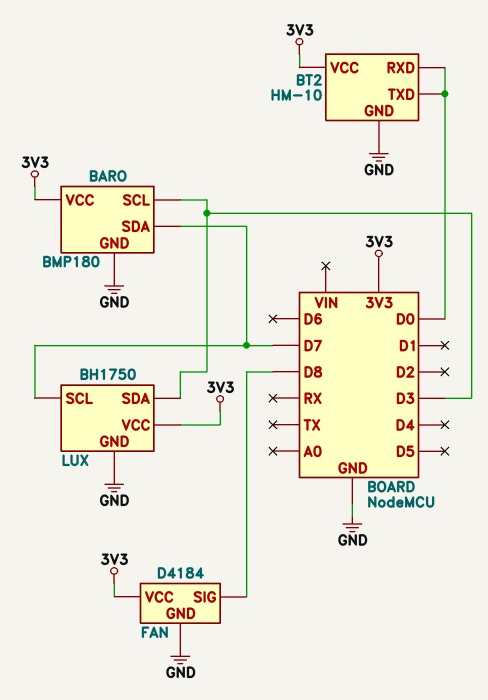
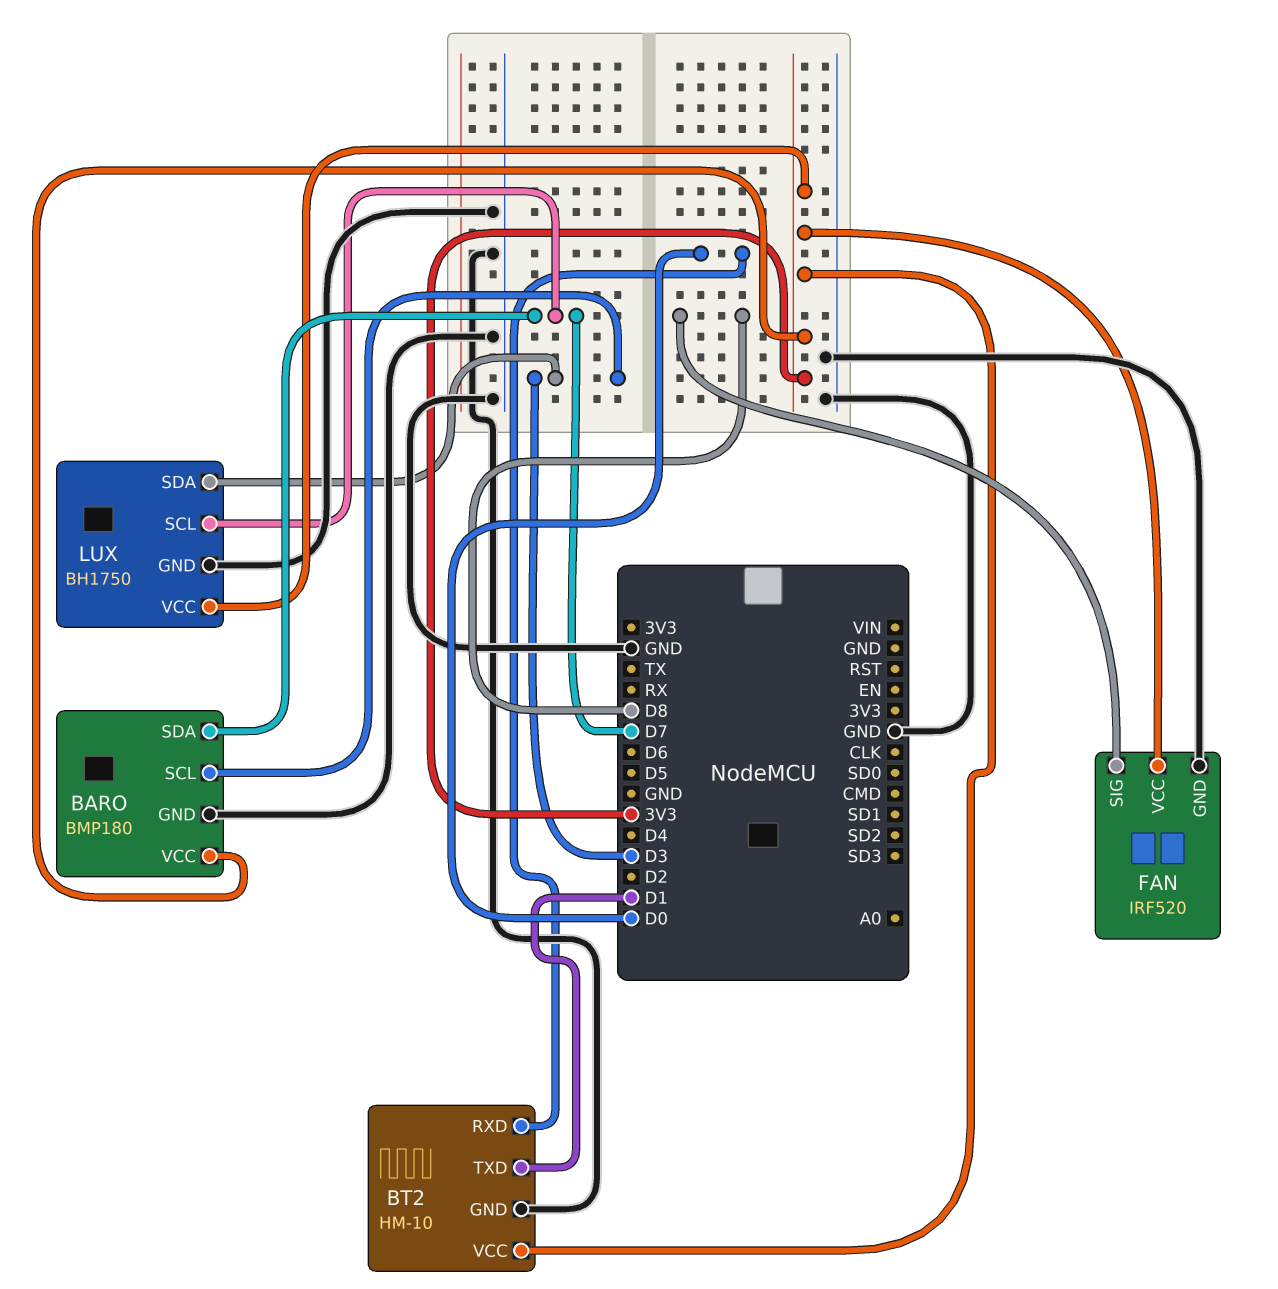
BT2 pin TXD: D0 -> D1
FAN: D4184 -> IRF520

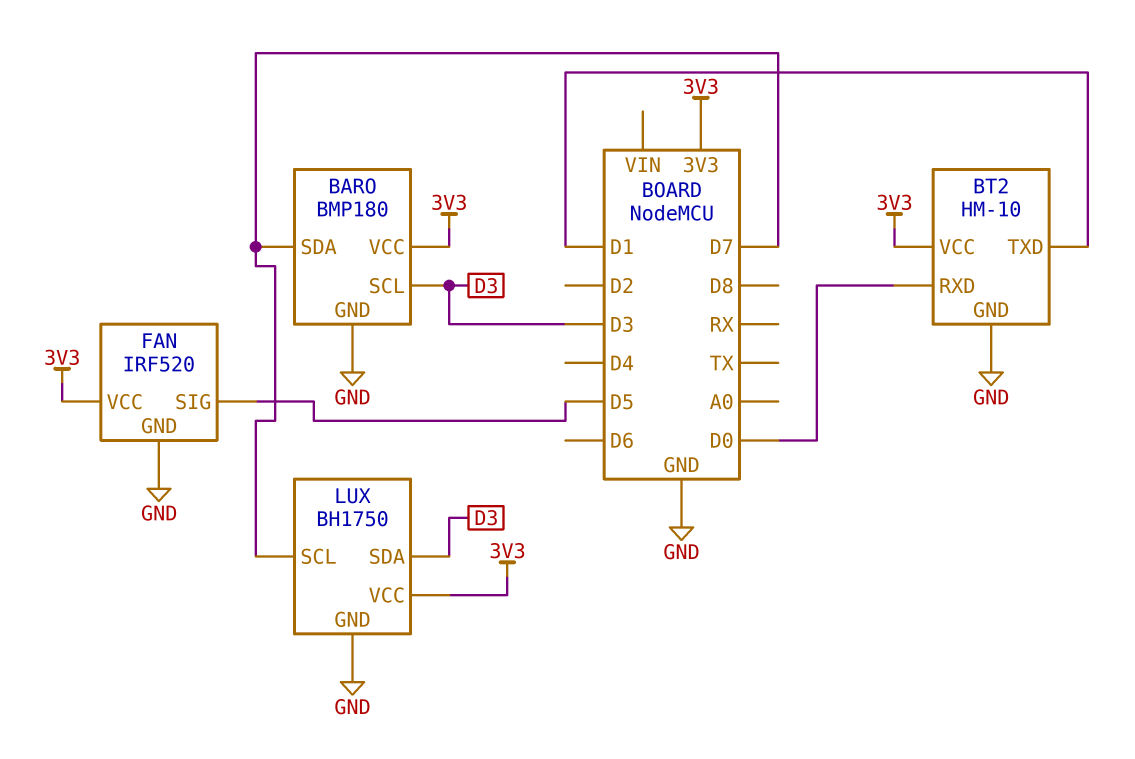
FAN pin SIG: D8 -> D5

